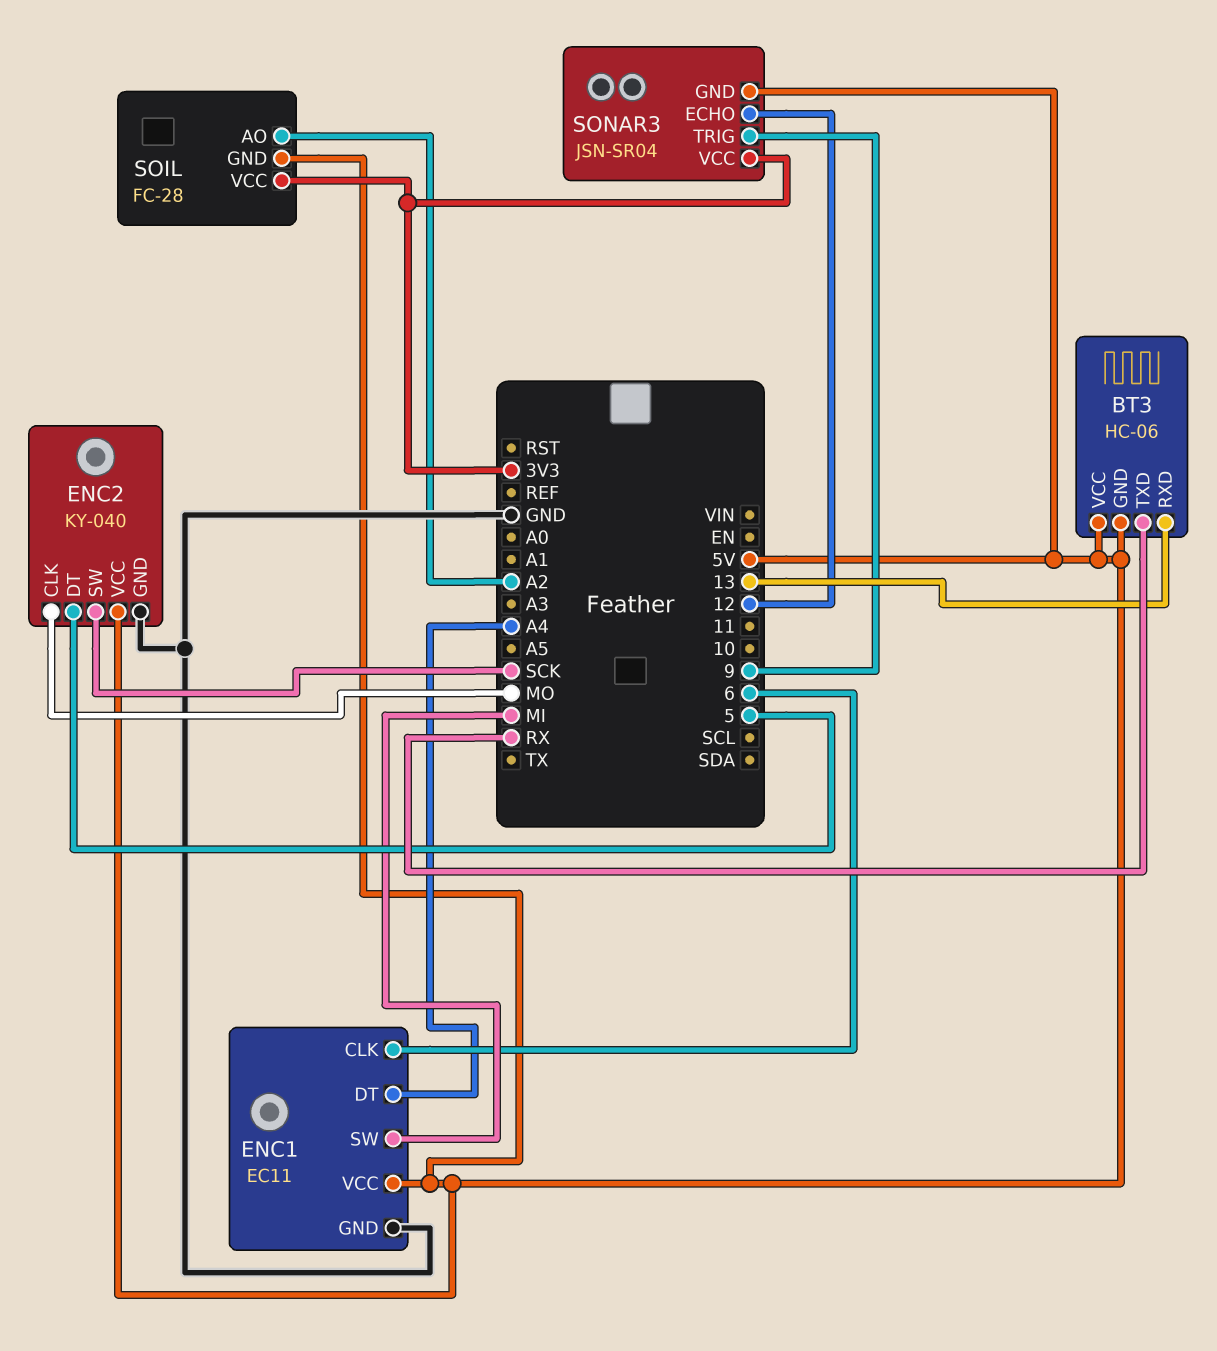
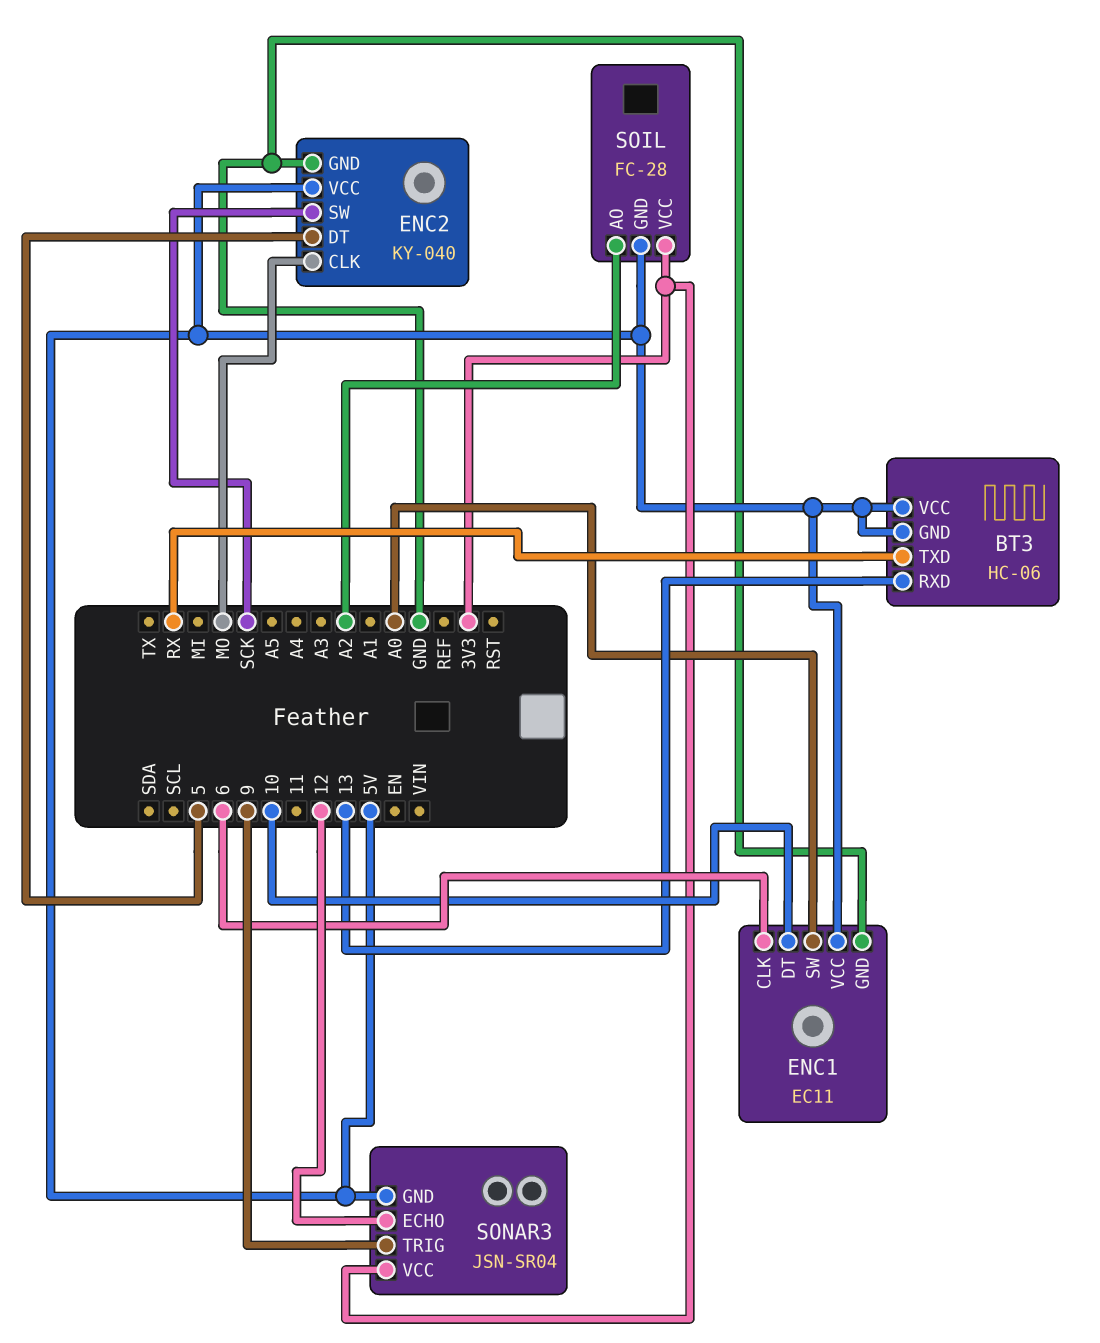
ENC1 pin DT: A4 -> 10
ENC1 pin SW: MI -> A0

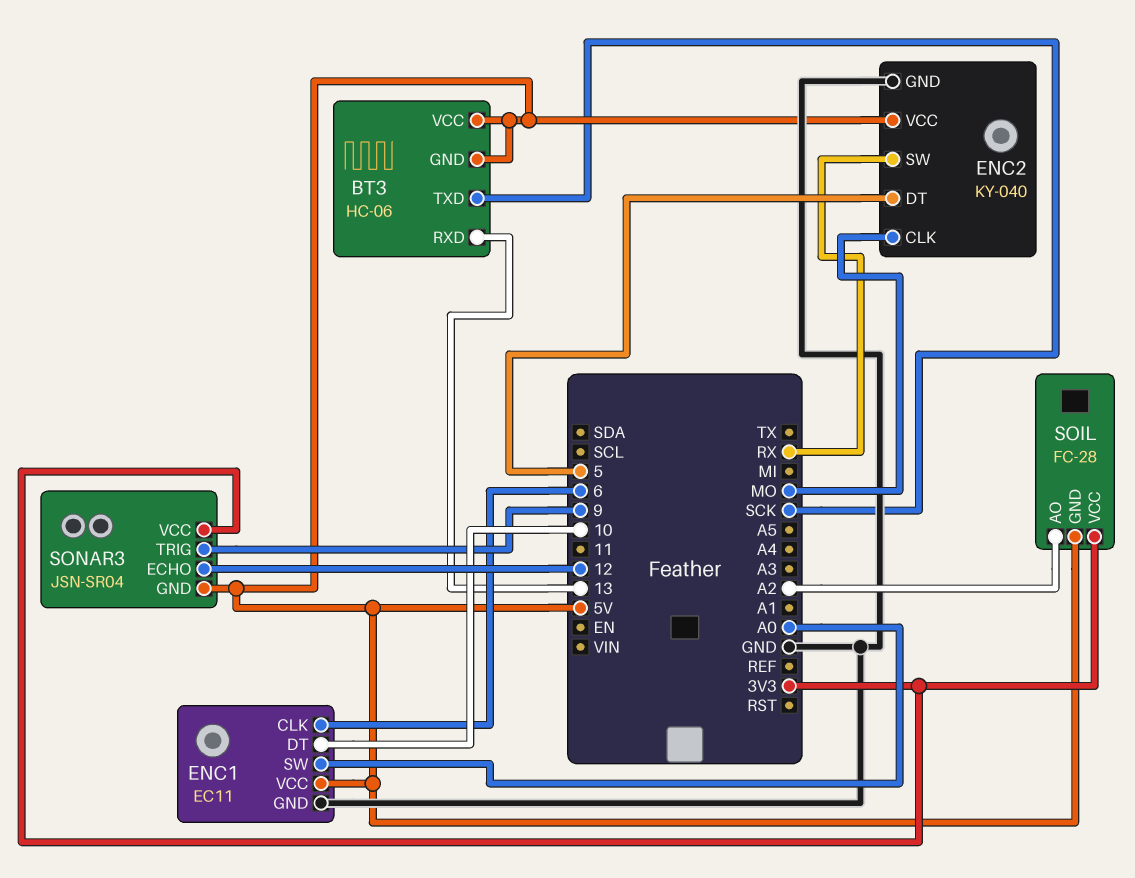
BT3 pin TXD: RX -> SCK
ENC2 pin SW: SCK -> RX

